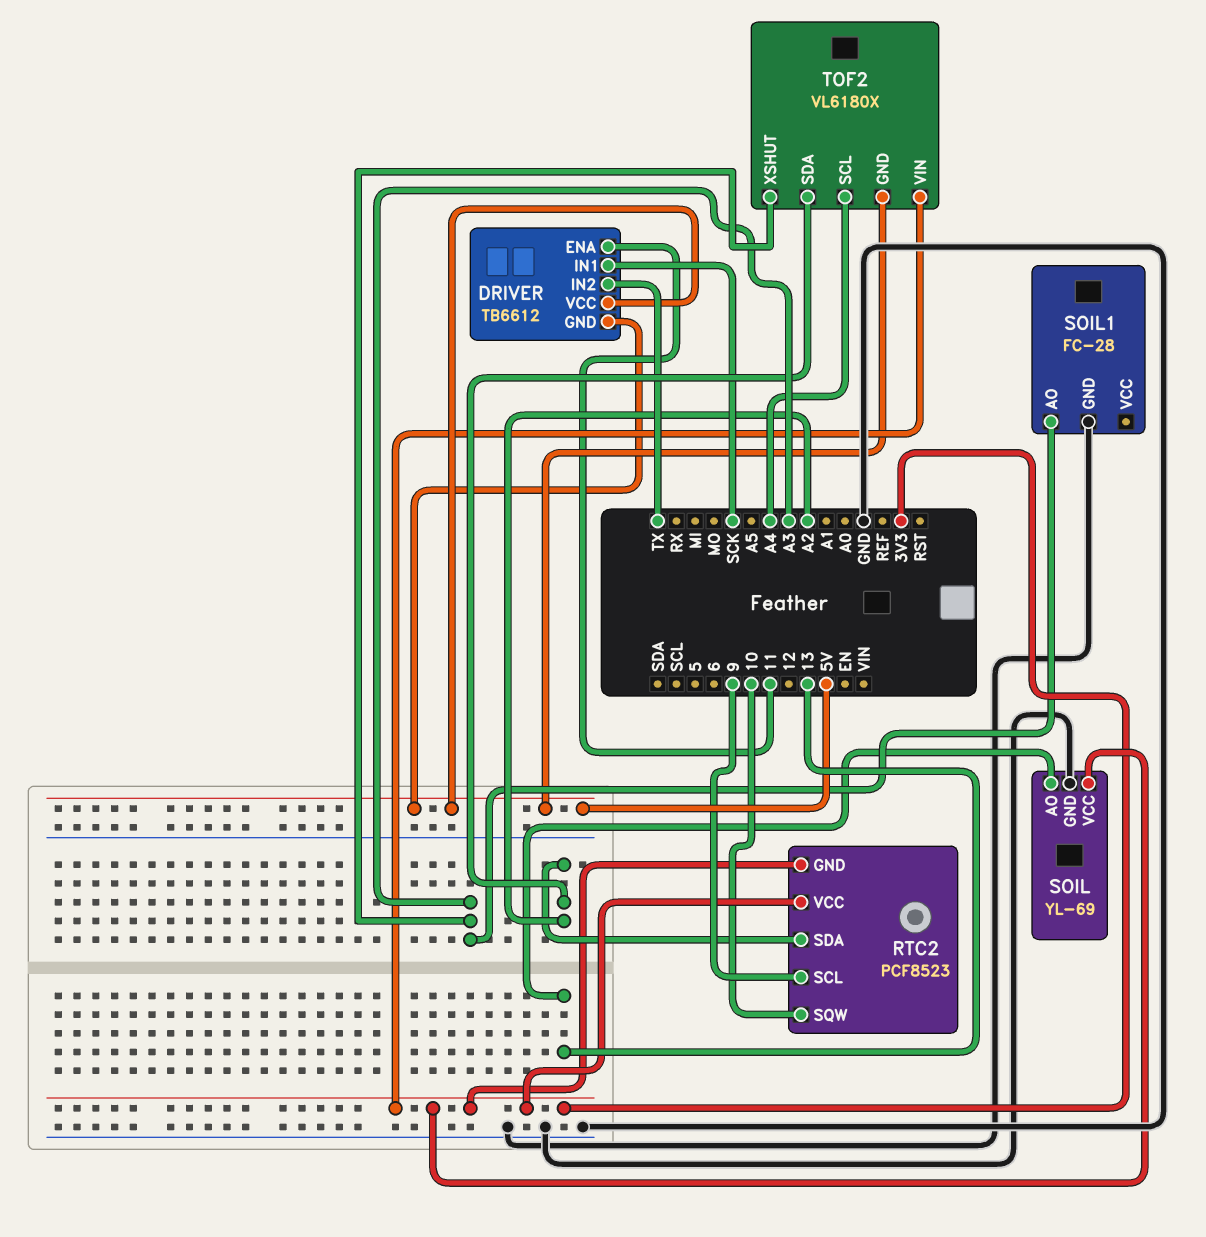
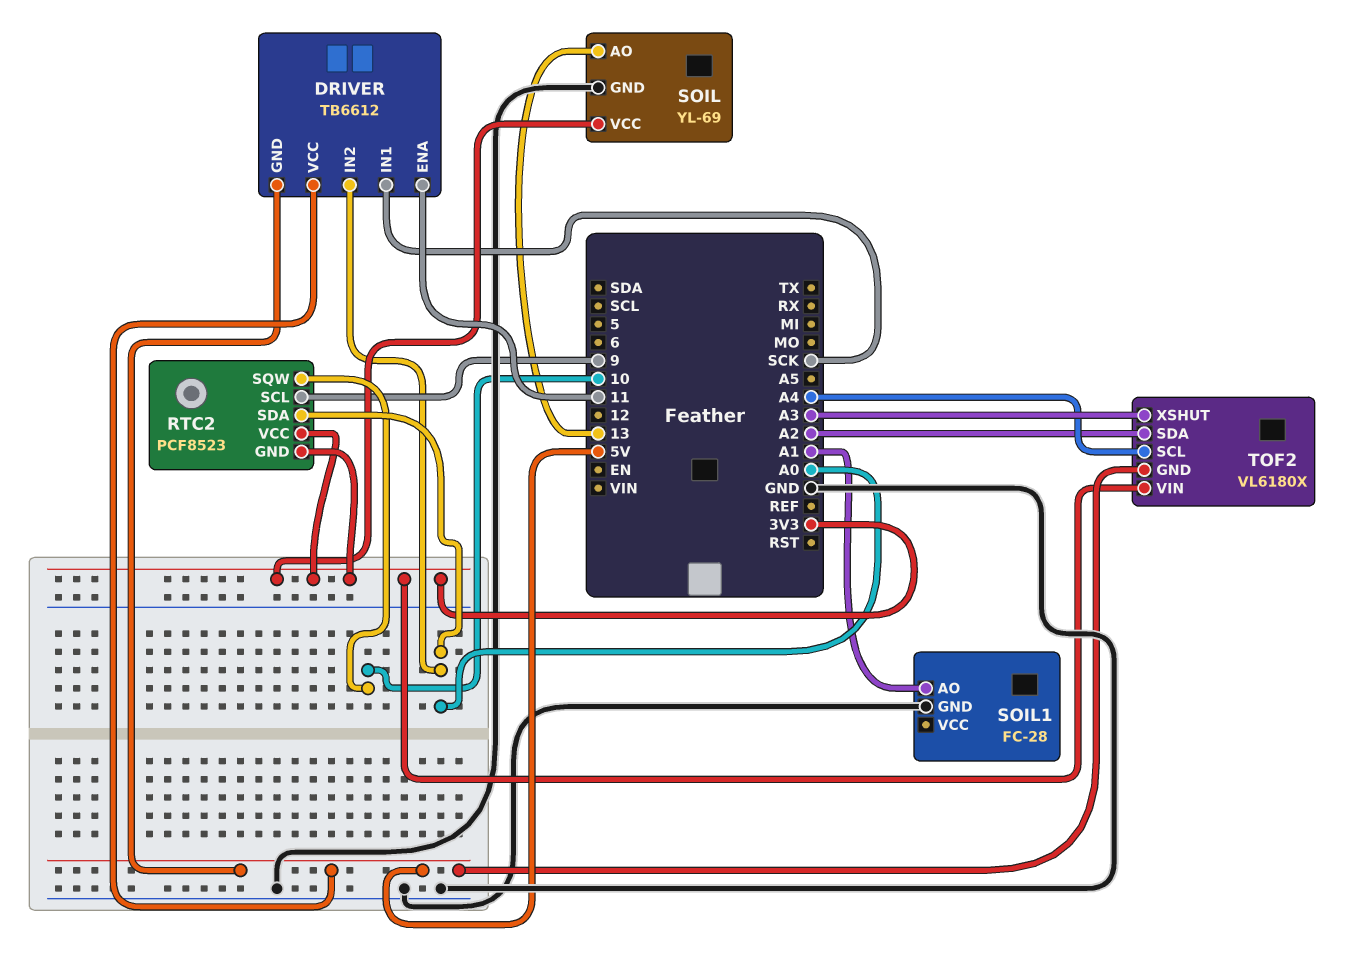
DRIVER pin IN2: TX -> A0
RTC2 pin SDA: A2 -> A0
SOIL1 pin AO: A3 -> A1

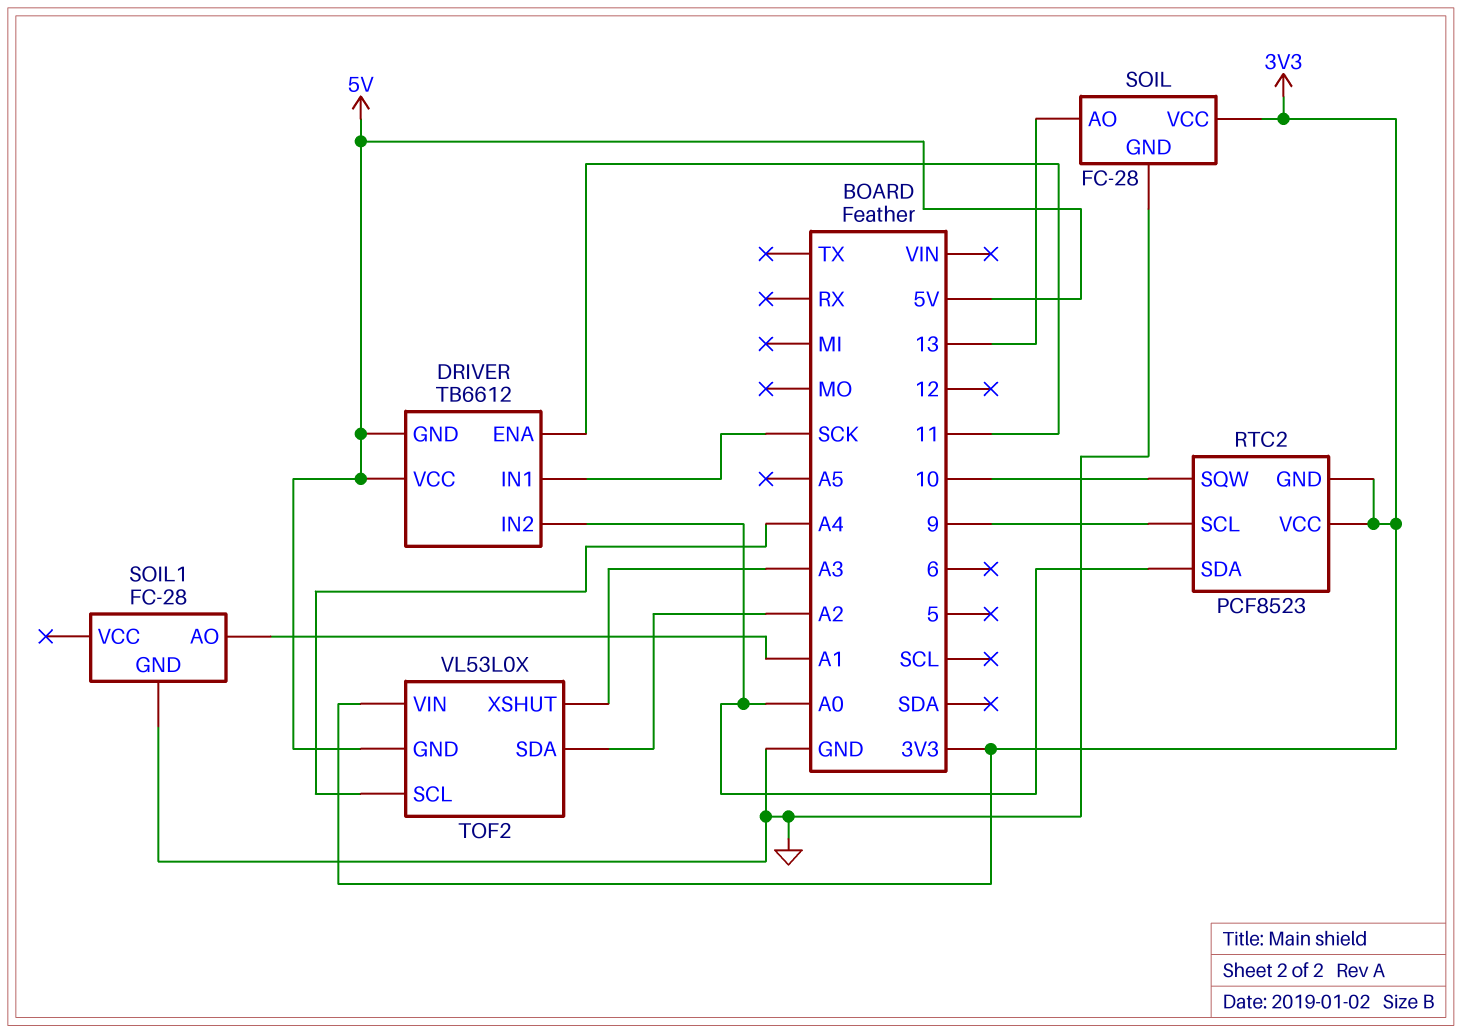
SOIL: YL-69 -> FC-28
TOF2: VL6180X -> VL53L0X

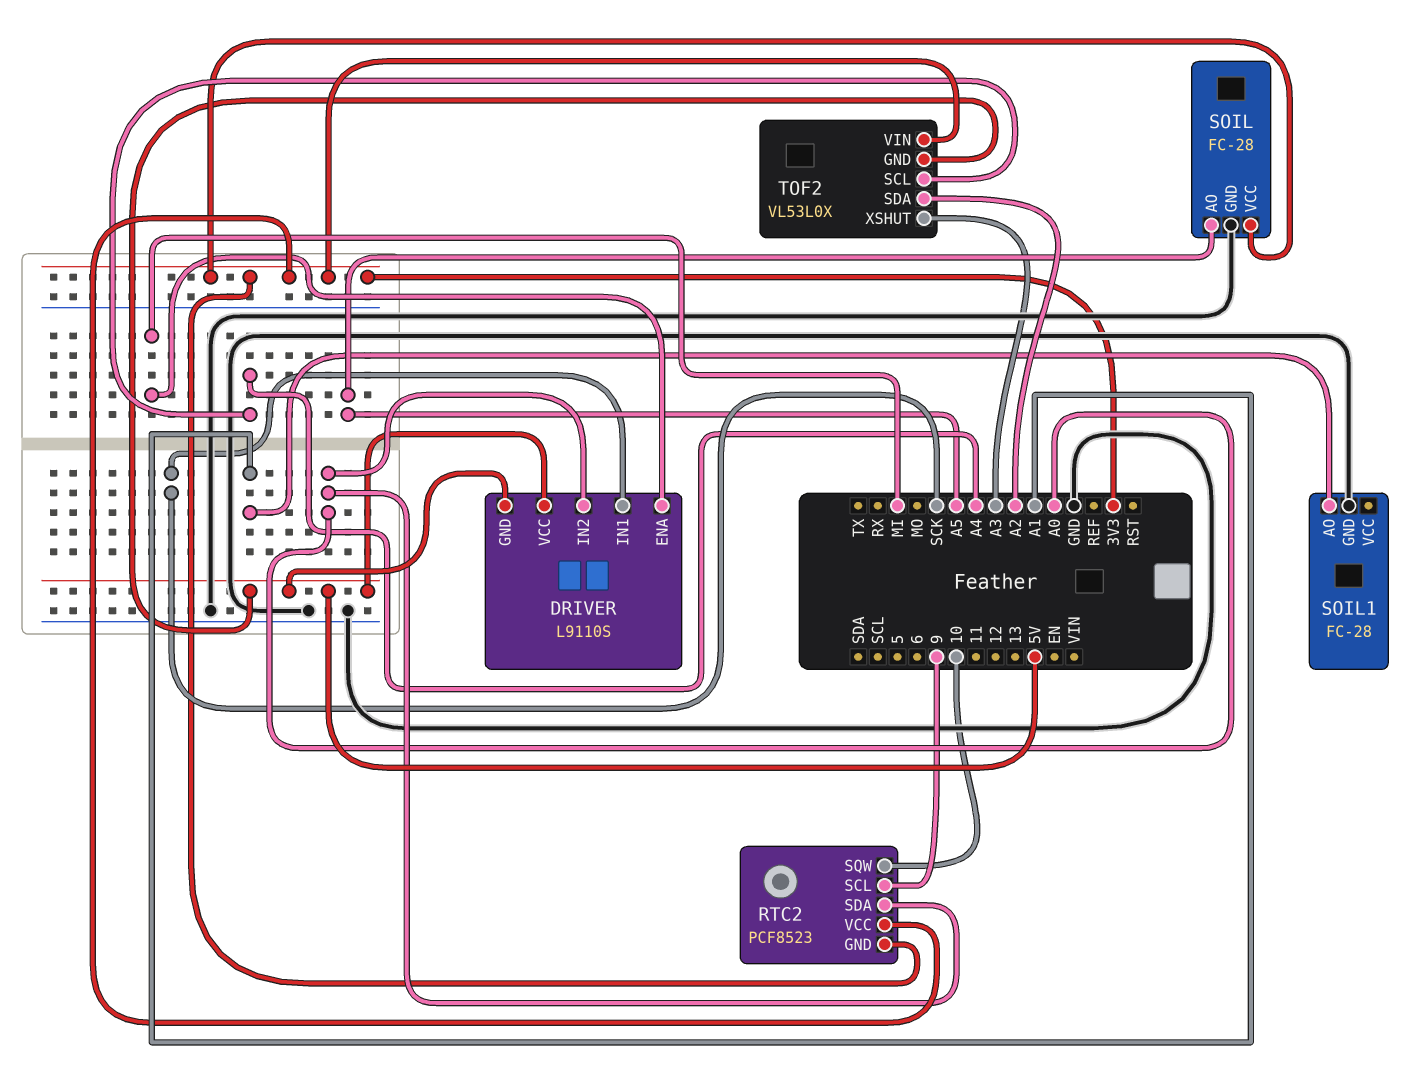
DRIVER: TB6612 -> L9110S
DRIVER pin ENA: 11 -> MI
SOIL pin AO: 13 -> A5

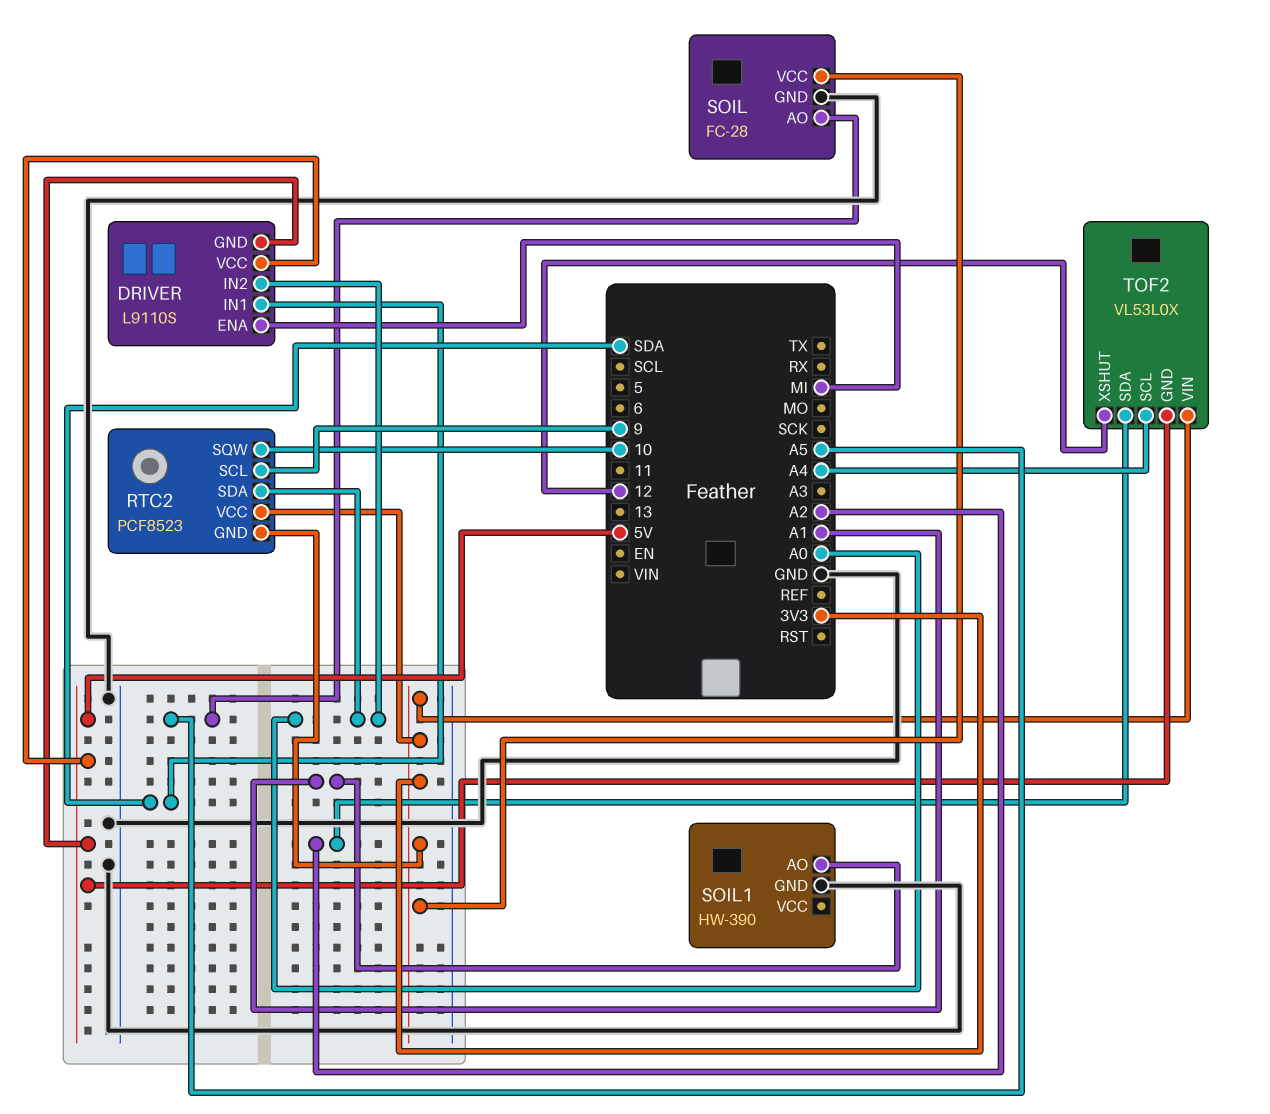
DRIVER pin IN1: SCK -> SDA
SOIL1: FC-28 -> HW-390
TOF2 pin XSHUT: A3 -> 12

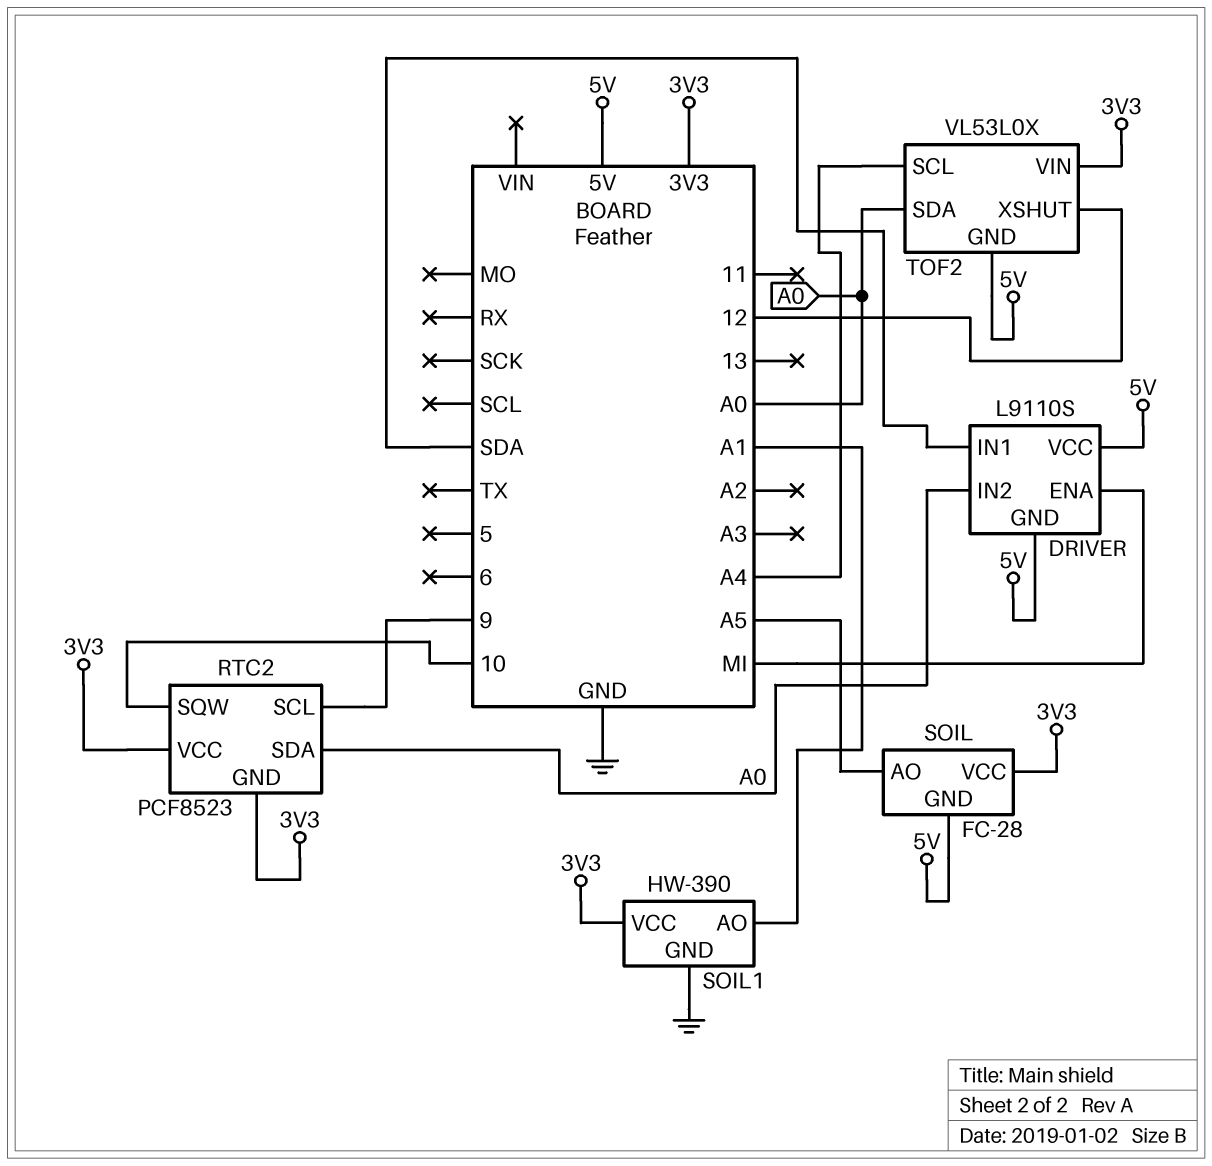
SOIL pin GND: GND -> 5V
SOIL1 pin VCC: none -> 3V3
TOF2 pin SDA: A2 -> A0

